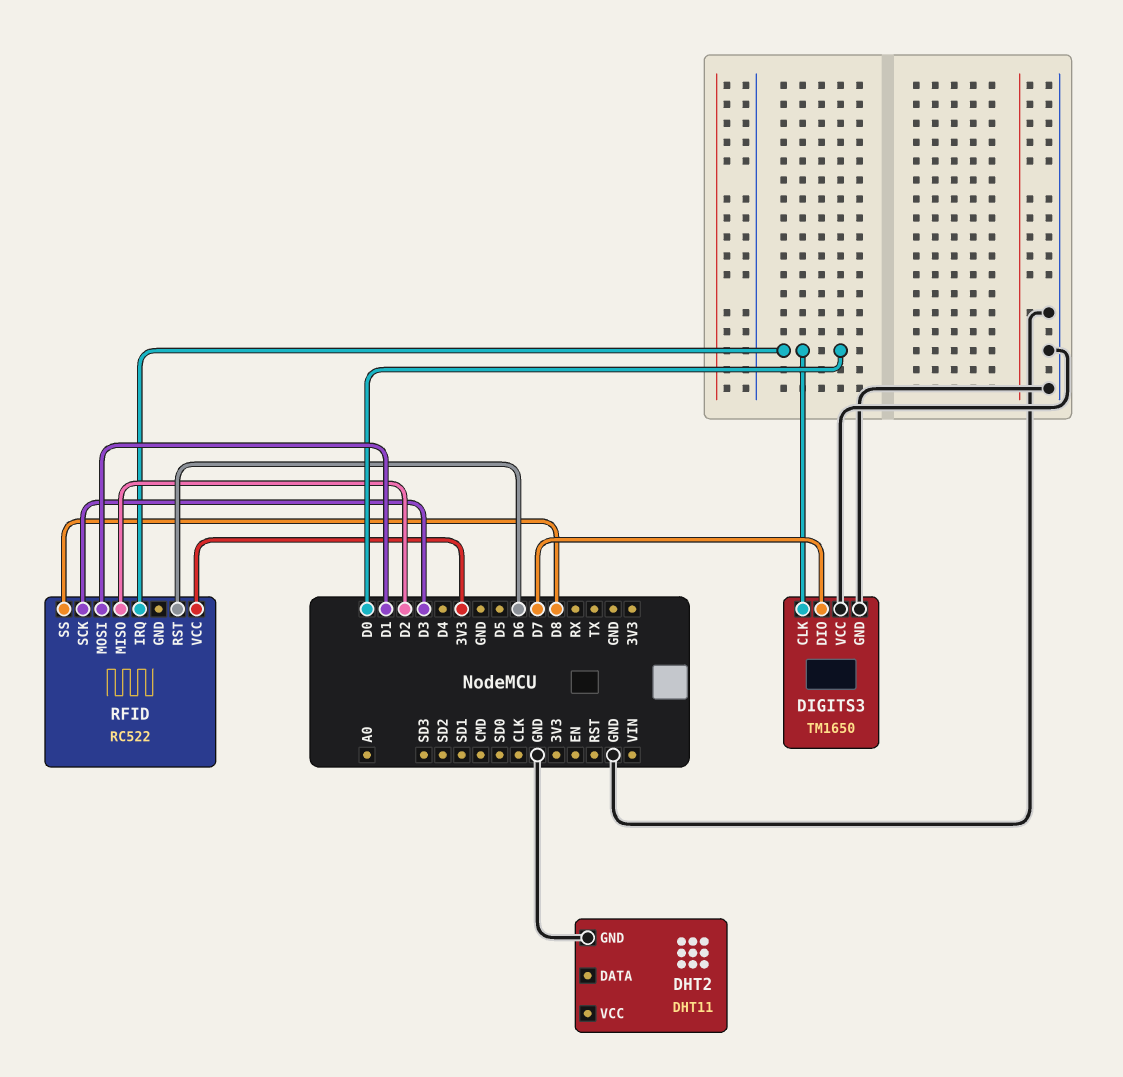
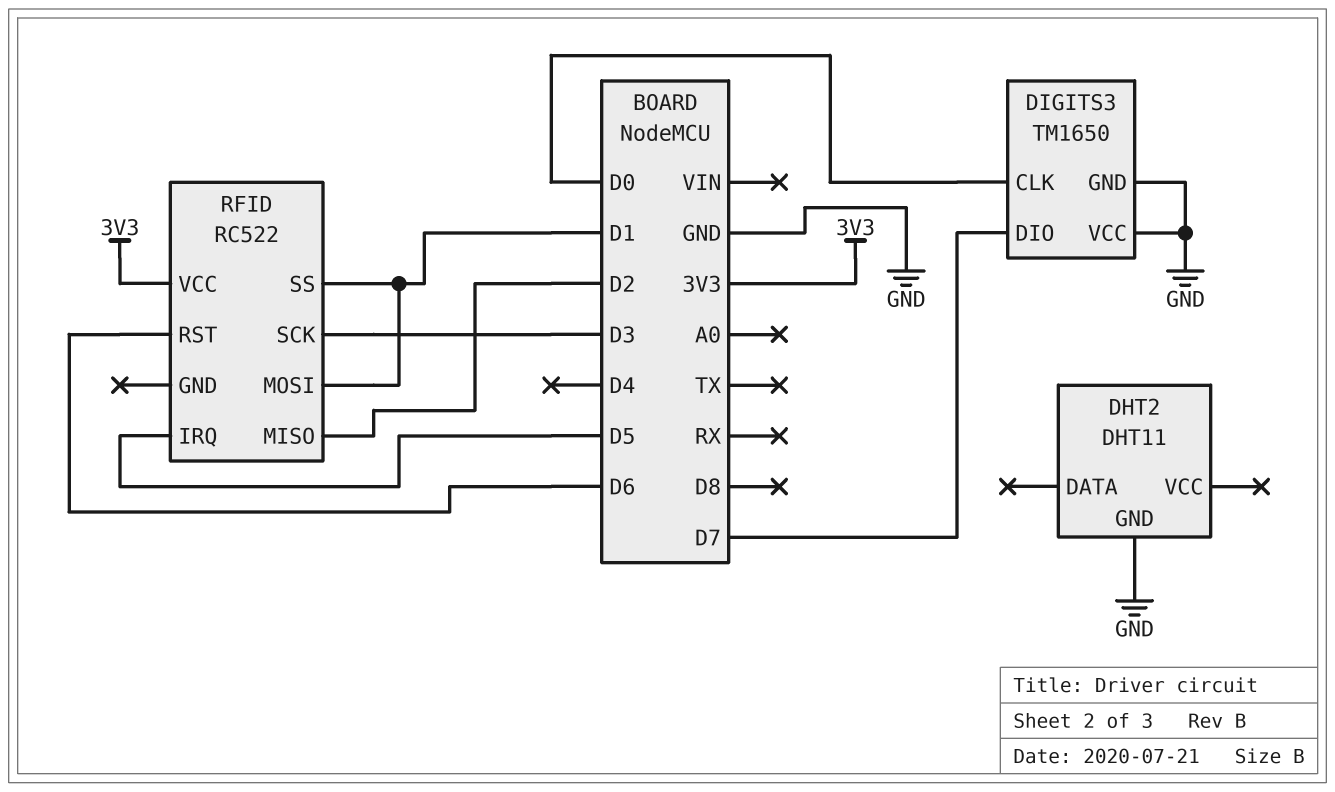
RFID pin IRQ: D0 -> D5
RFID pin SS: D8 -> D1

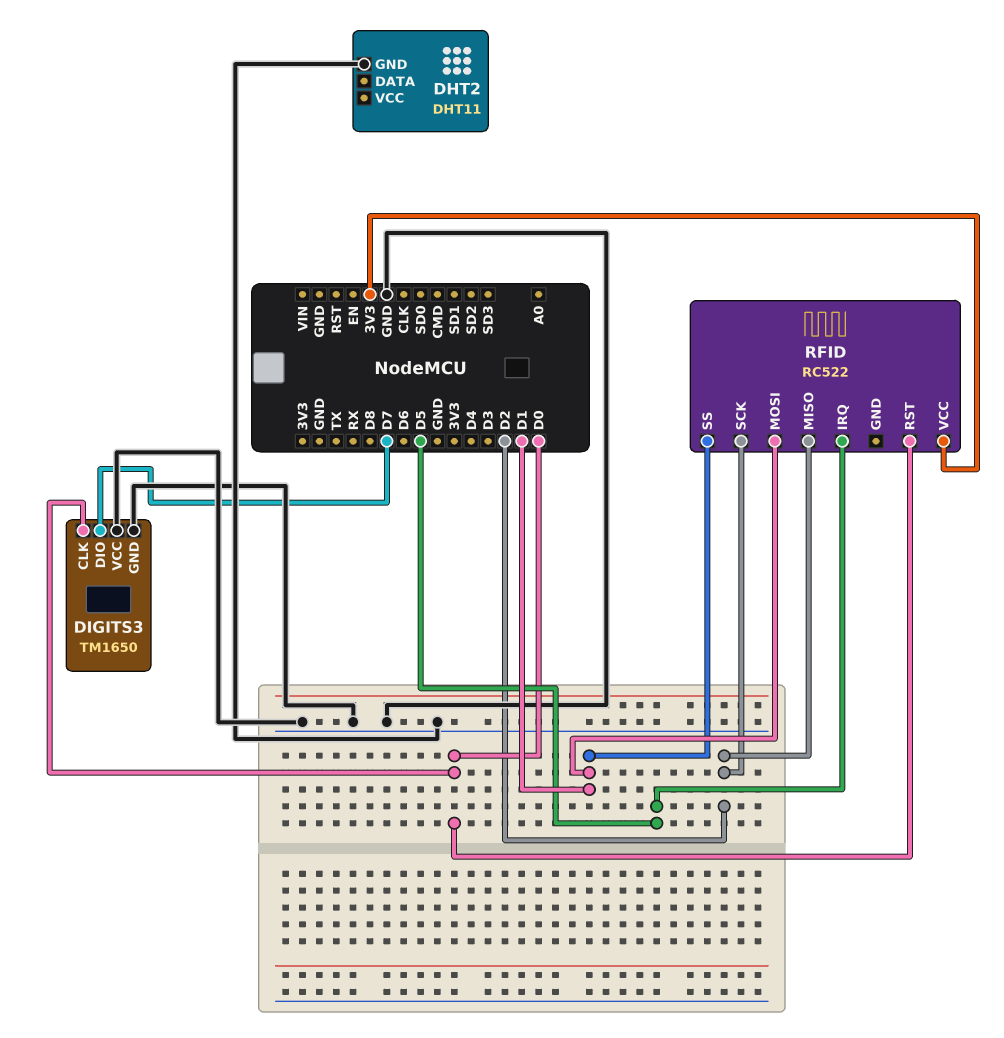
RFID pin RST: D6 -> D0
RFID pin SCK: D3 -> D2

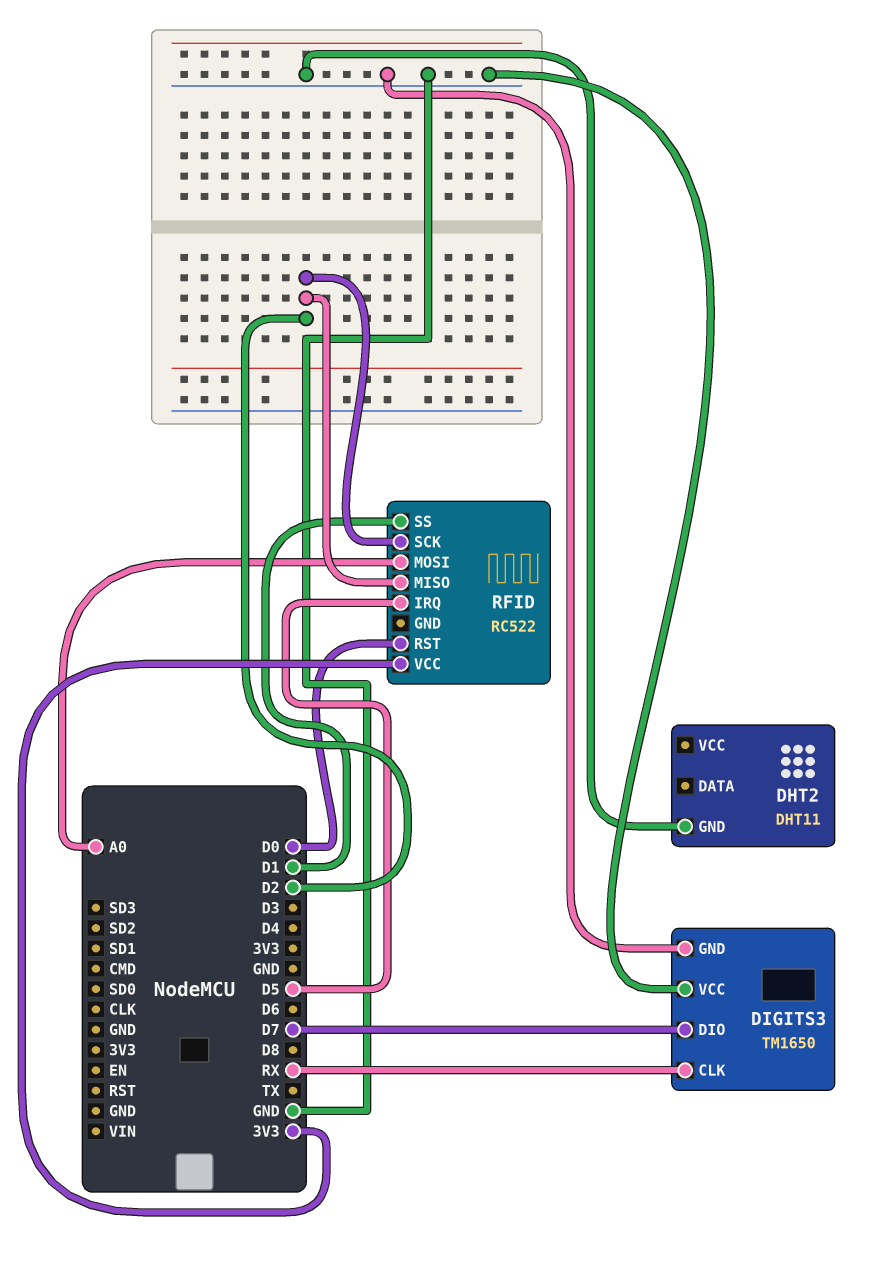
DIGITS3 pin CLK: D0 -> RX
RFID pin MOSI: D1 -> A0

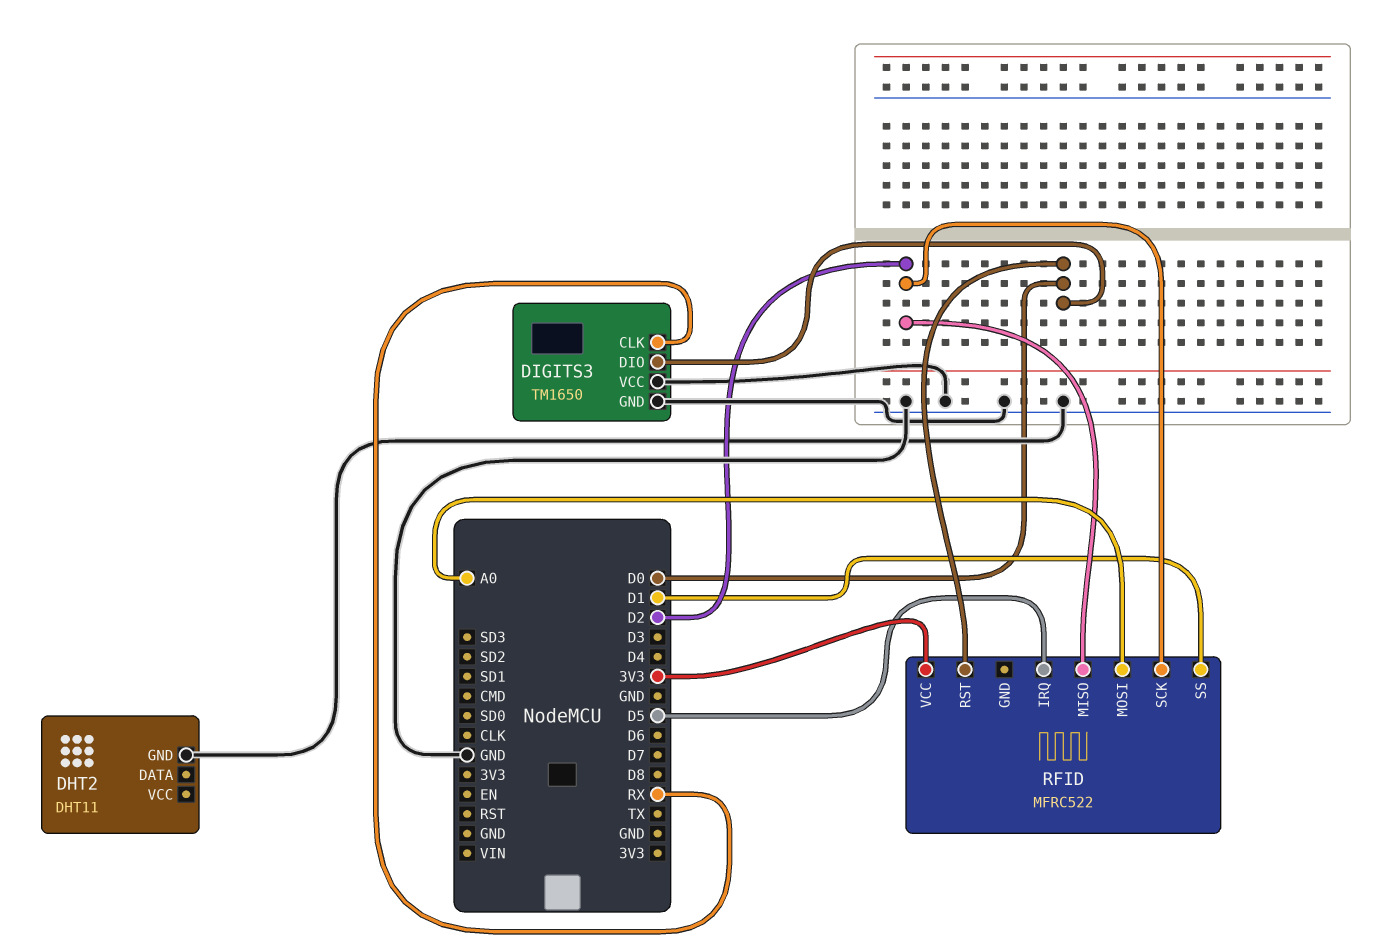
DIGITS3 pin DIO: D7 -> D0
RFID: RC522 -> MFRC522

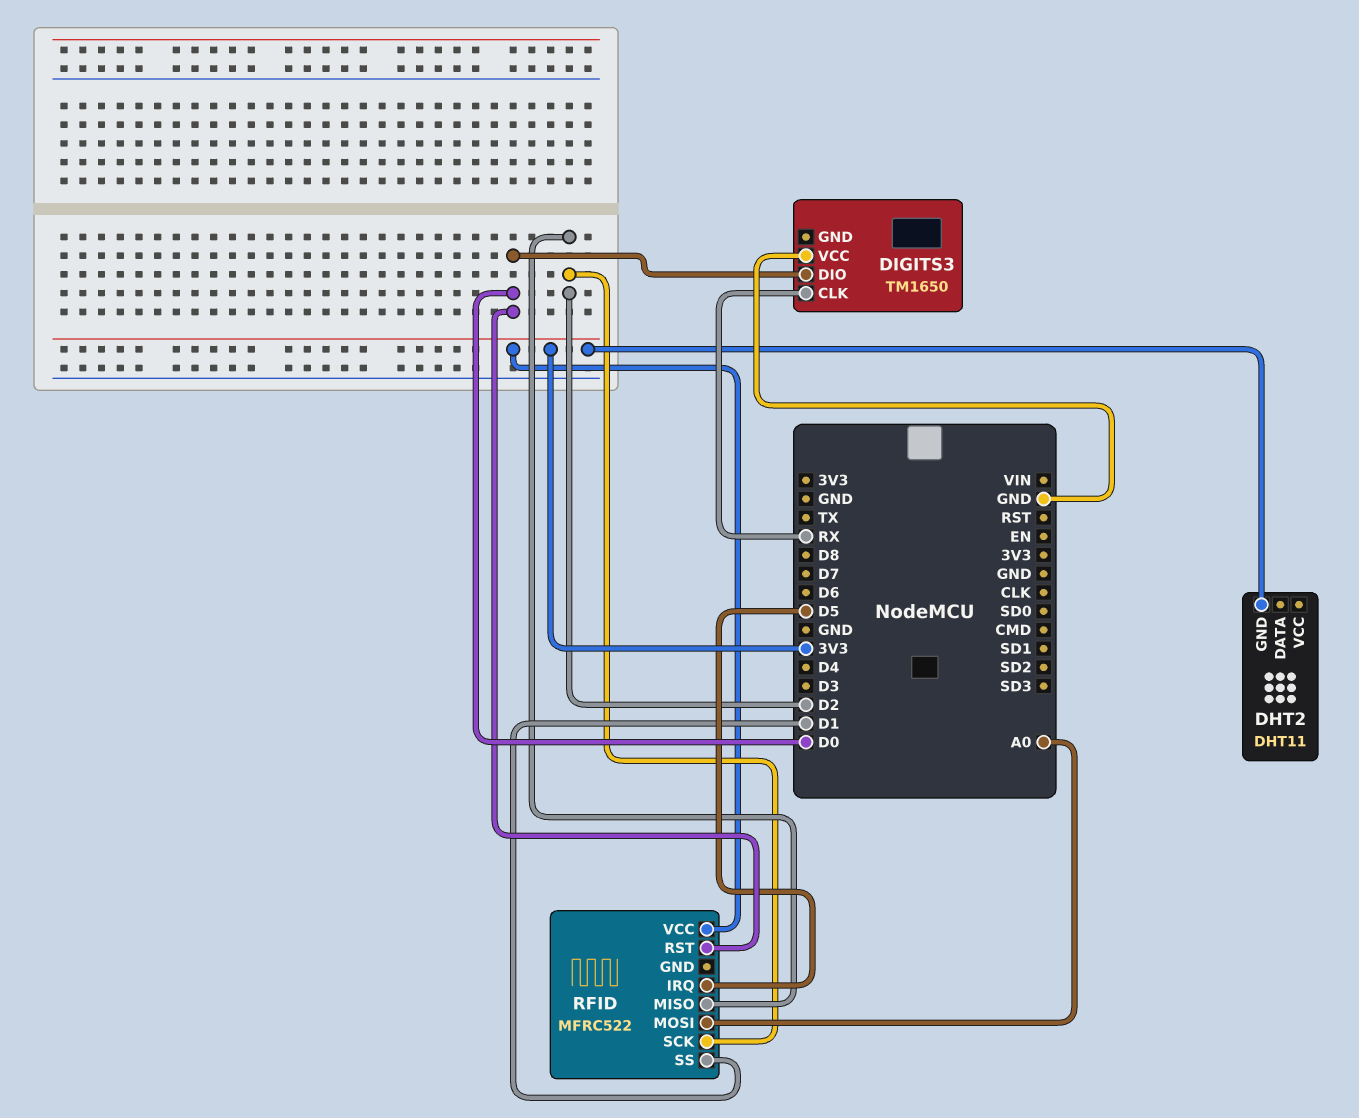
DHT2 pin GND: GND -> 3V3
DIGITS3 pin GND: GND -> none

